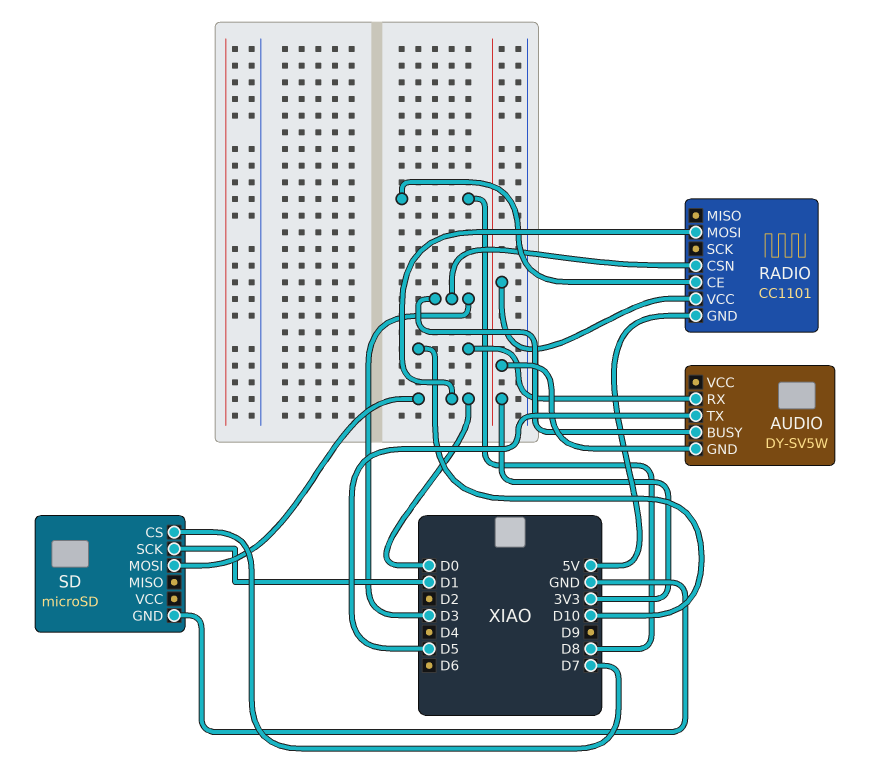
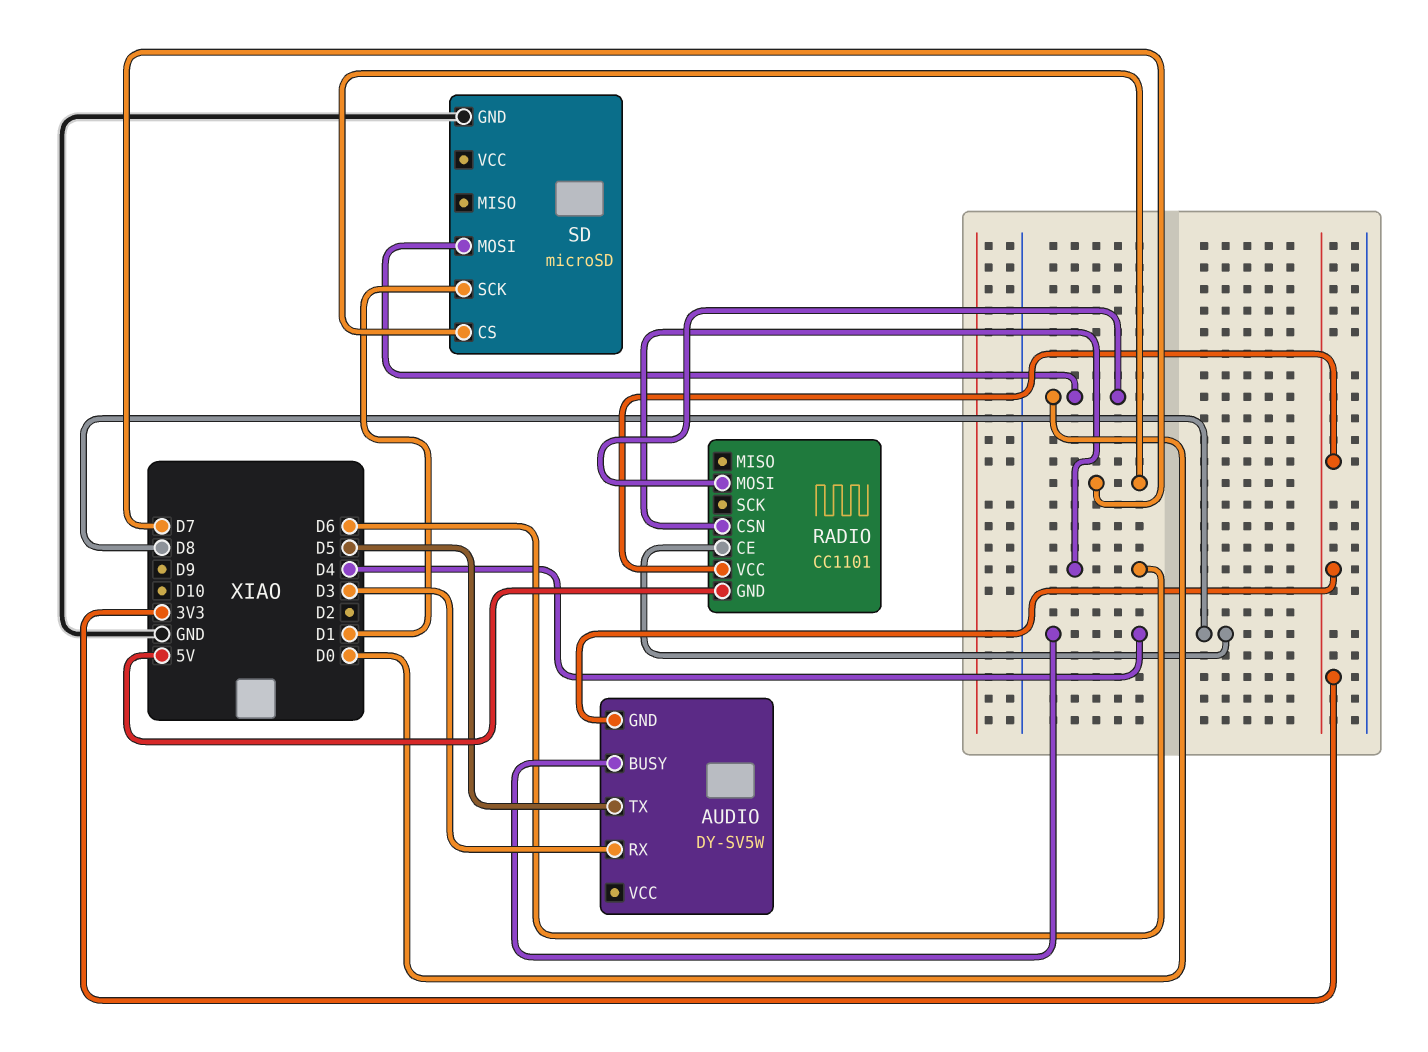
AUDIO pin BUSY: D3 -> D4
AUDIO pin RX: D10 -> D3
RADIO pin CSN: D3 -> D6

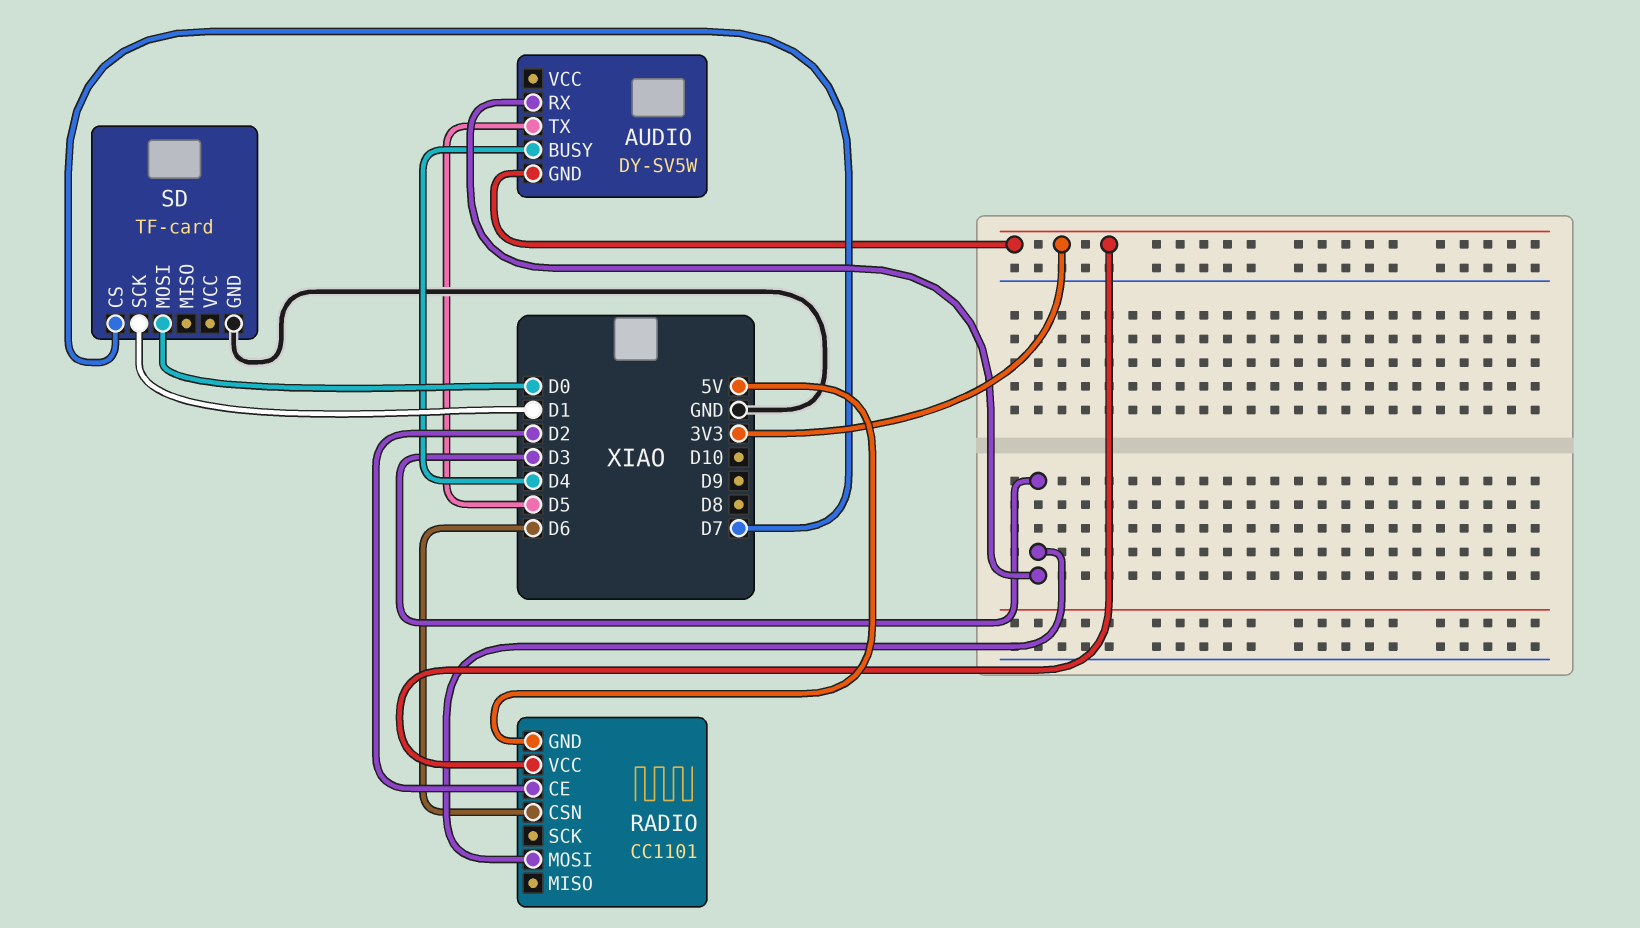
RADIO pin CE: D8 -> D2
RADIO pin MOSI: D0 -> D3
SD: microSD -> TF-card

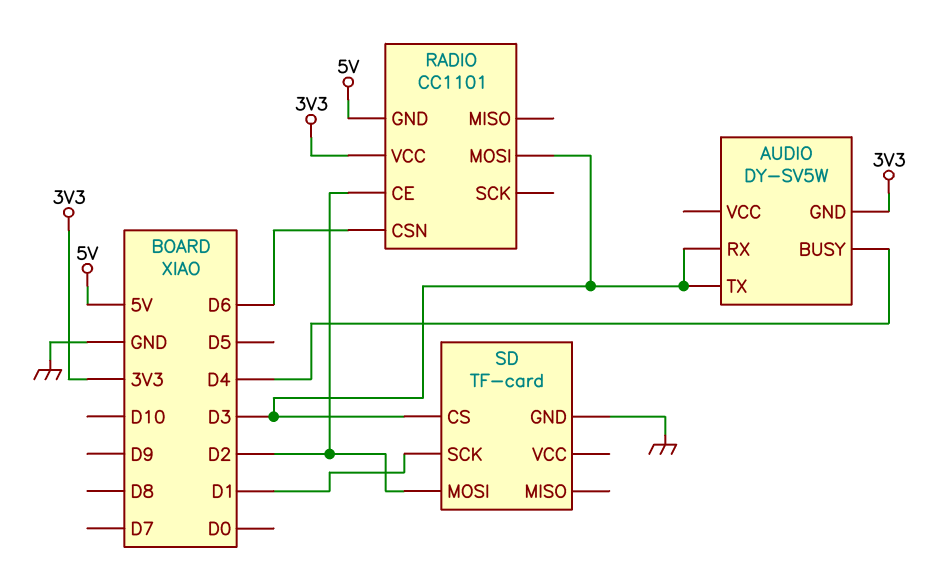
AUDIO pin TX: D5 -> D3
SD pin CS: D7 -> D3
SD pin MOSI: D0 -> D2

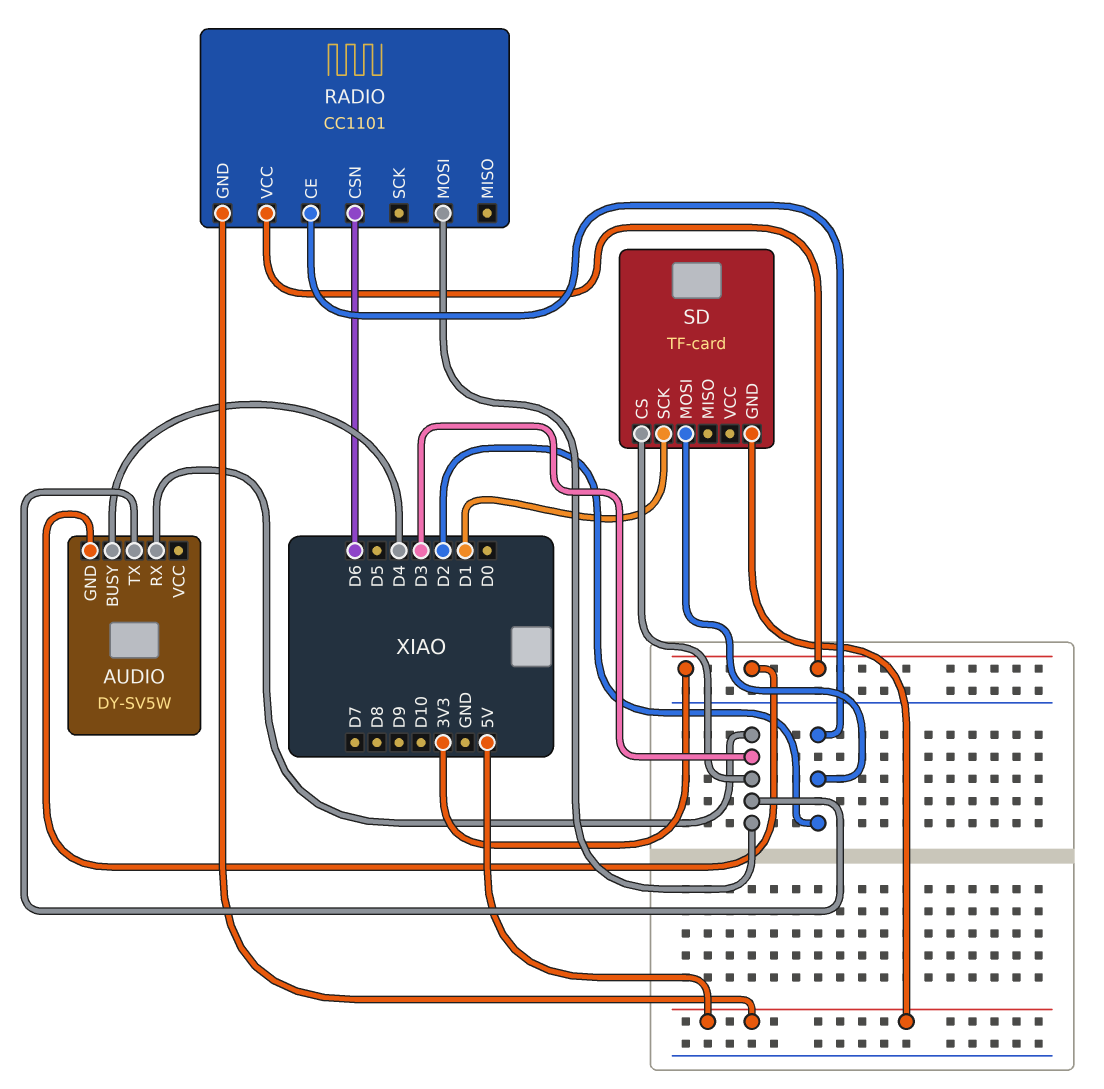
SD pin GND: GND -> 5V

